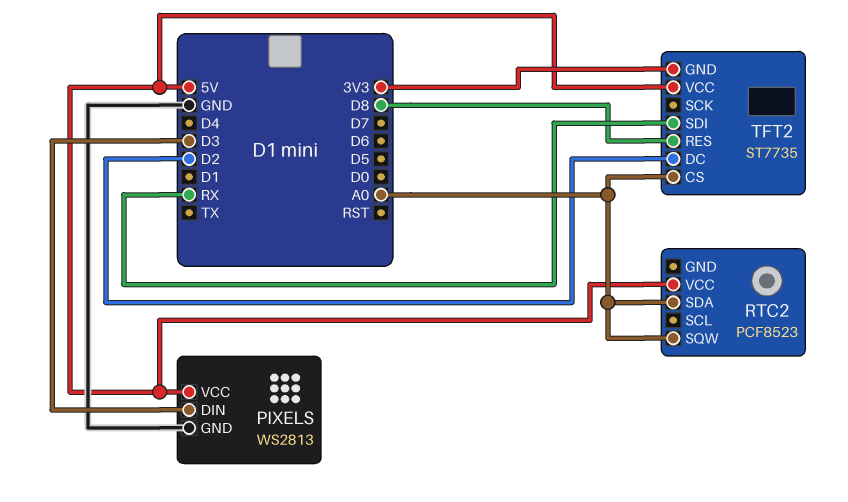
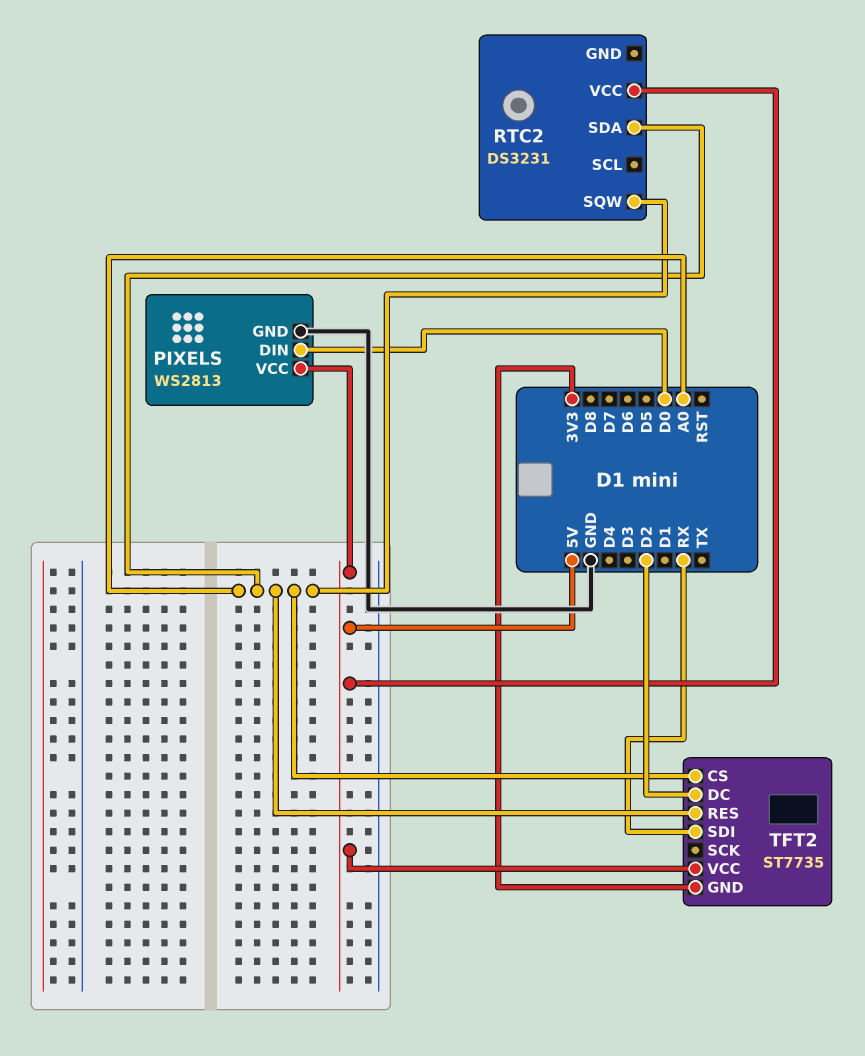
PIXELS pin DIN: D3 -> D0
RTC2: PCF8523 -> DS3231
TFT2 pin RES: D8 -> A0

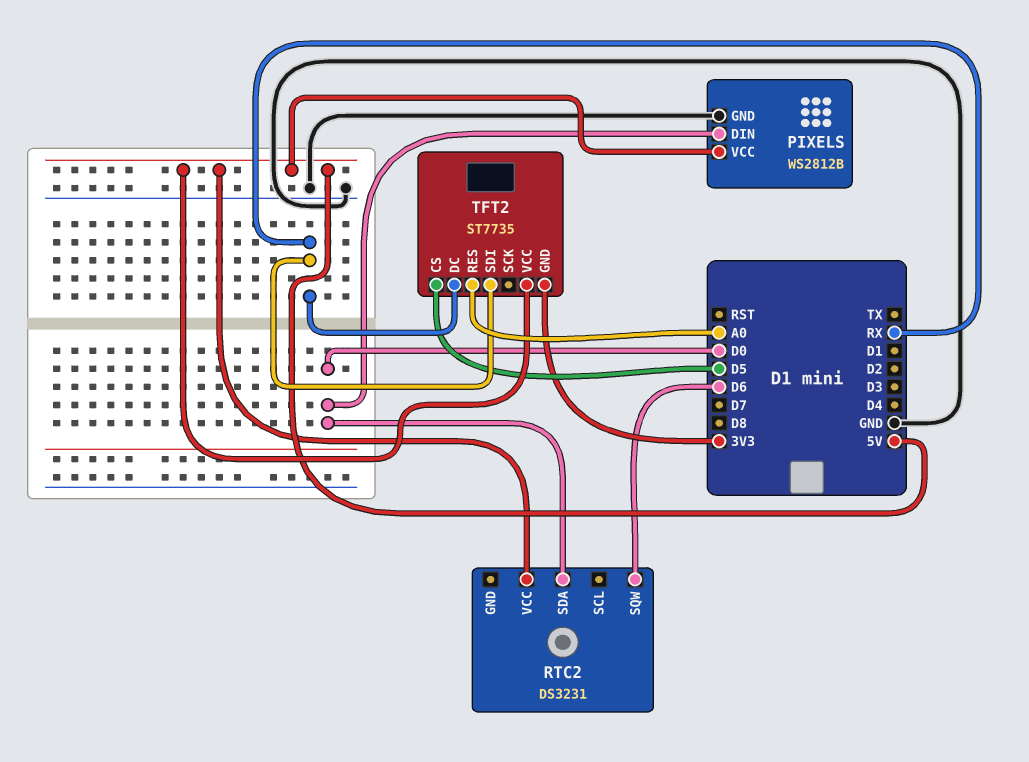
PIXELS: WS2813 -> WS2812B
RTC2 pin SDA: A0 -> D0
RTC2 pin SQW: A0 -> D6
TFT2 pin CS: A0 -> D5
TFT2 pin DC: D2 -> RX

